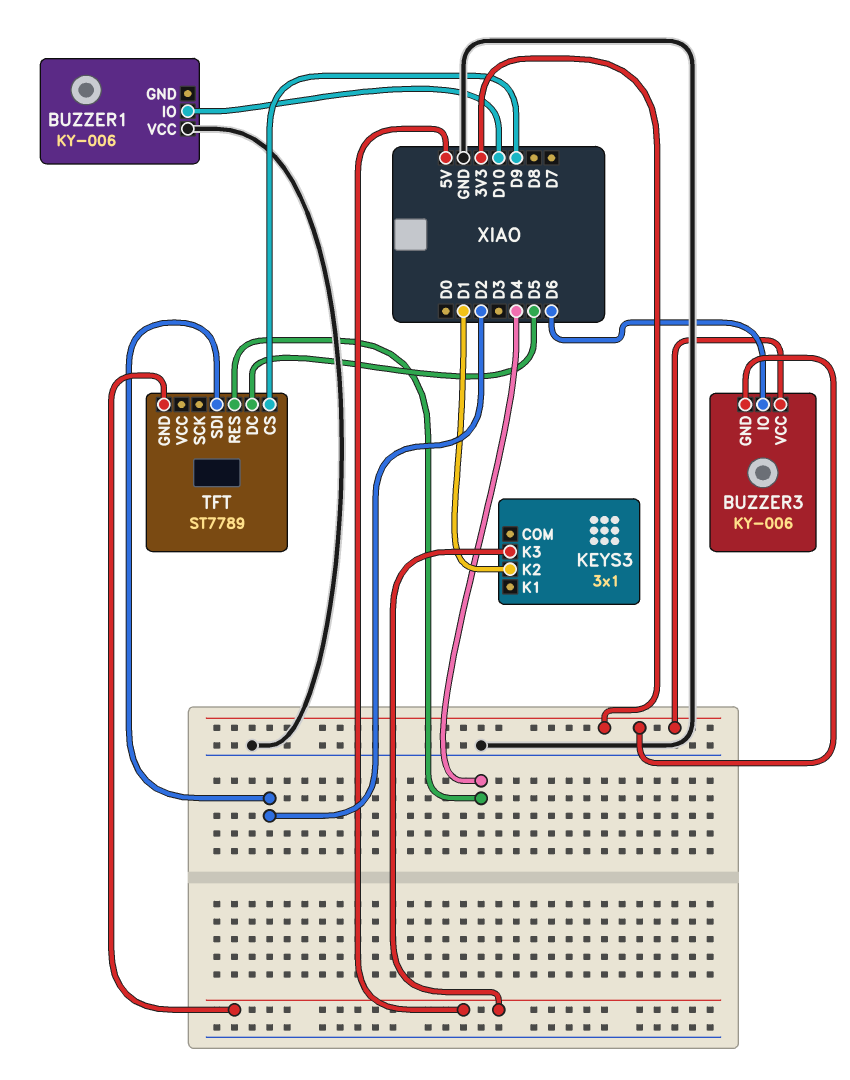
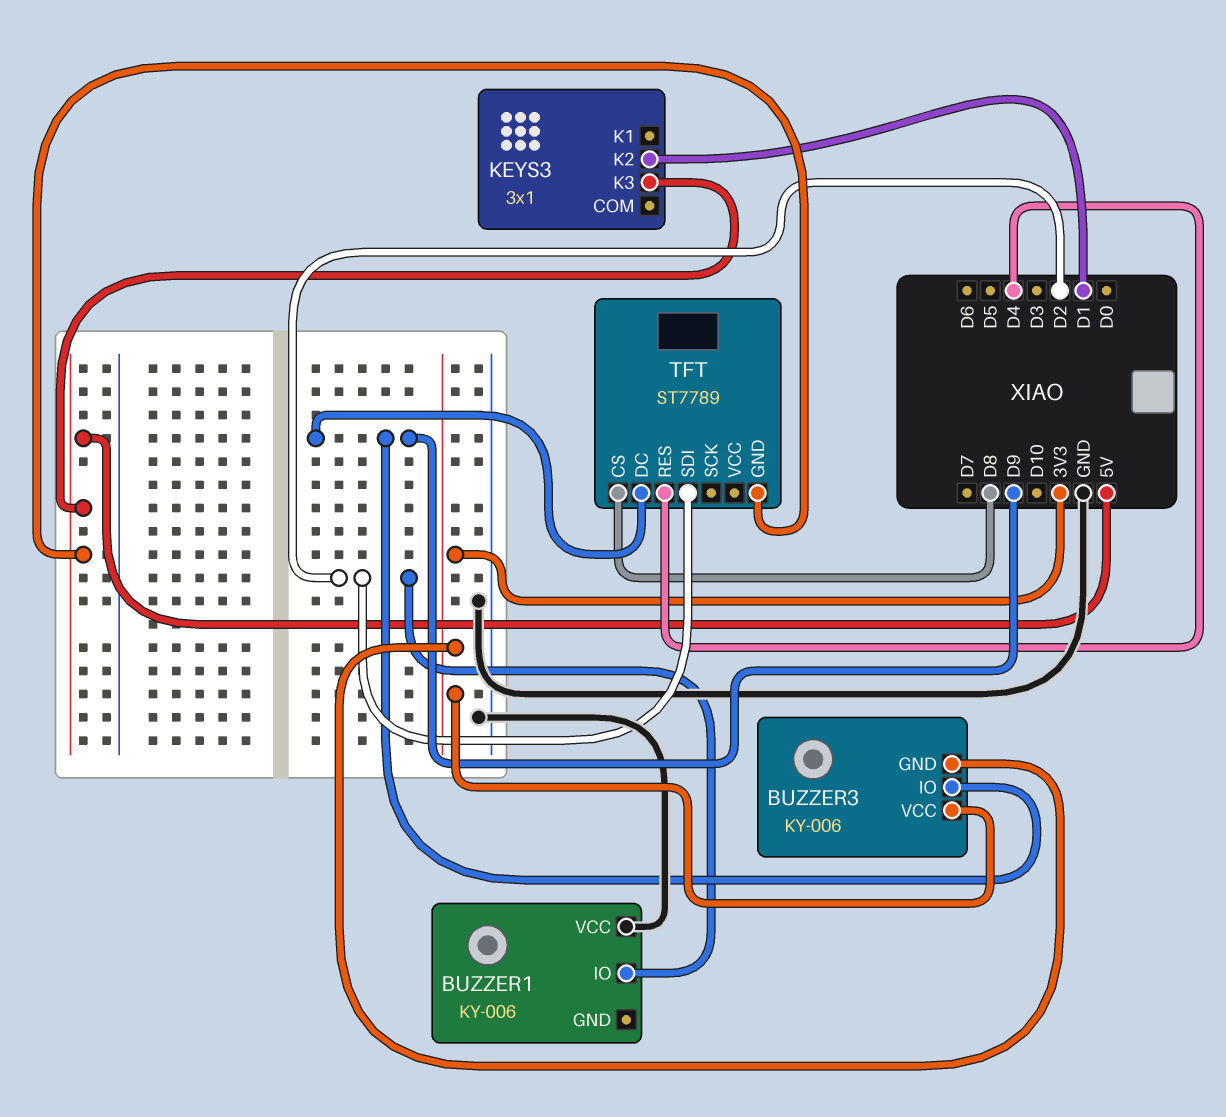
BUZZER1 pin IO: D10 -> D2
BUZZER3 pin IO: D6 -> D9
TFT pin CS: D9 -> D8
TFT pin DC: D5 -> D9

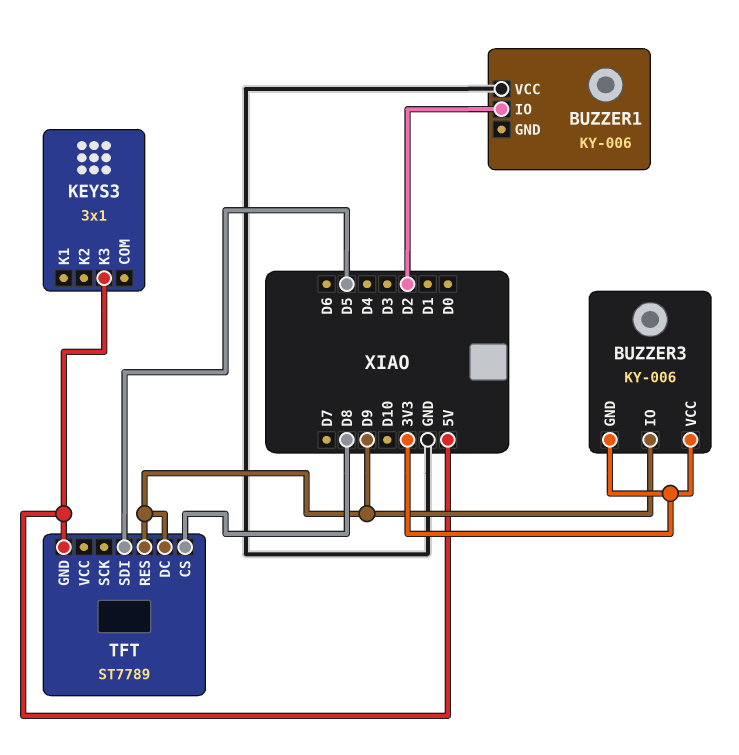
KEYS3 pin K2: D1 -> none
TFT pin RES: D4 -> D9
TFT pin SDI: D2 -> D5

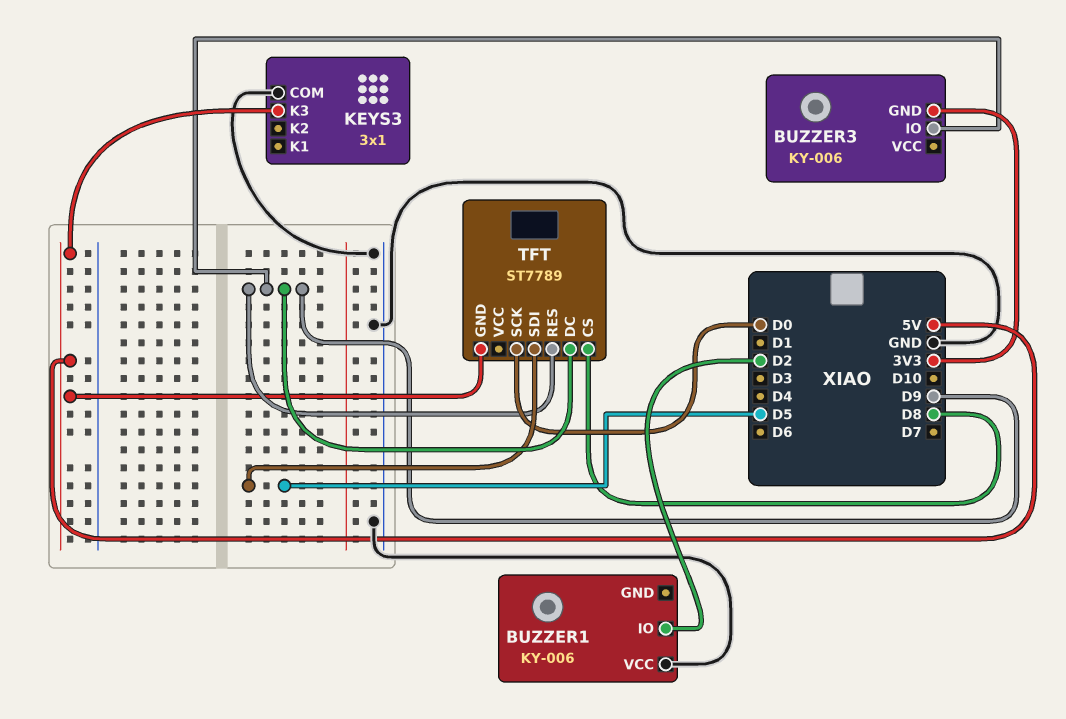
BUZZER3 pin VCC: 3V3 -> none
KEYS3 pin COM: none -> GND
TFT pin SCK: none -> D0

